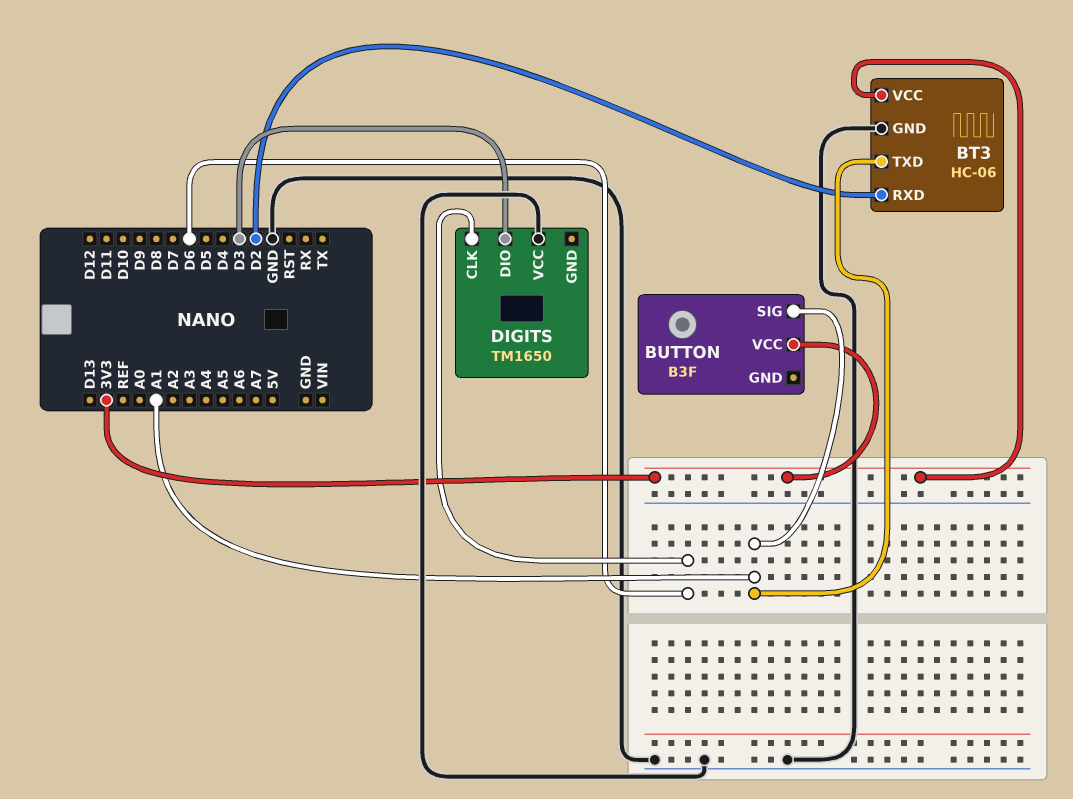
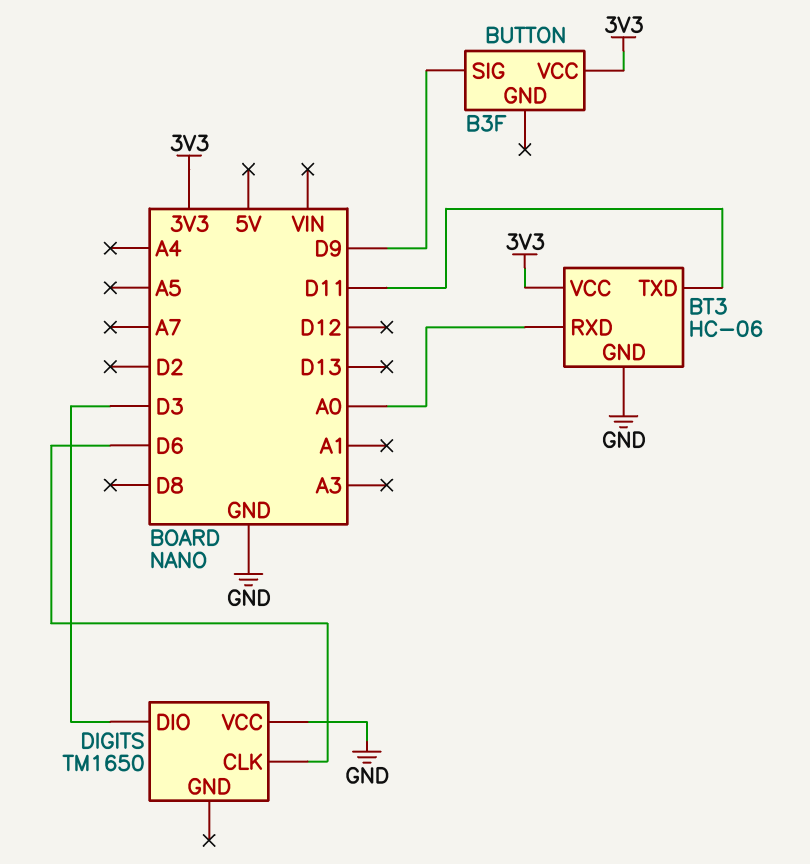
BT3 pin RXD: D2 -> A0
BT3 pin TXD: A1 -> D11
BUTTON pin SIG: A1 -> D9

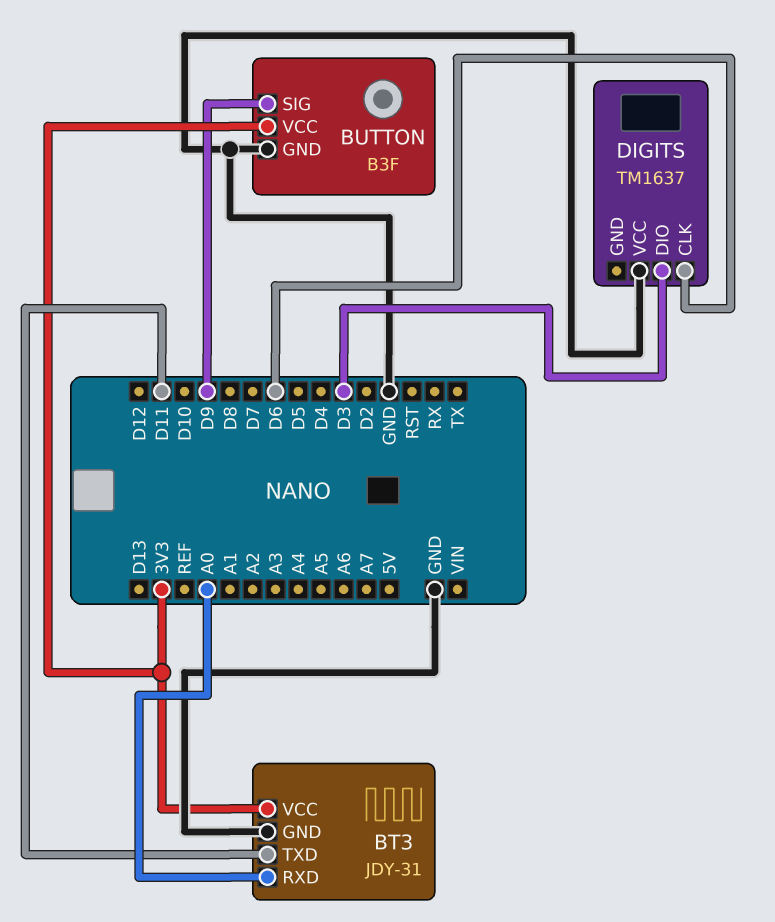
BT3: HC-06 -> JDY-31
BUTTON pin GND: none -> GND
DIGITS: TM1650 -> TM1637

